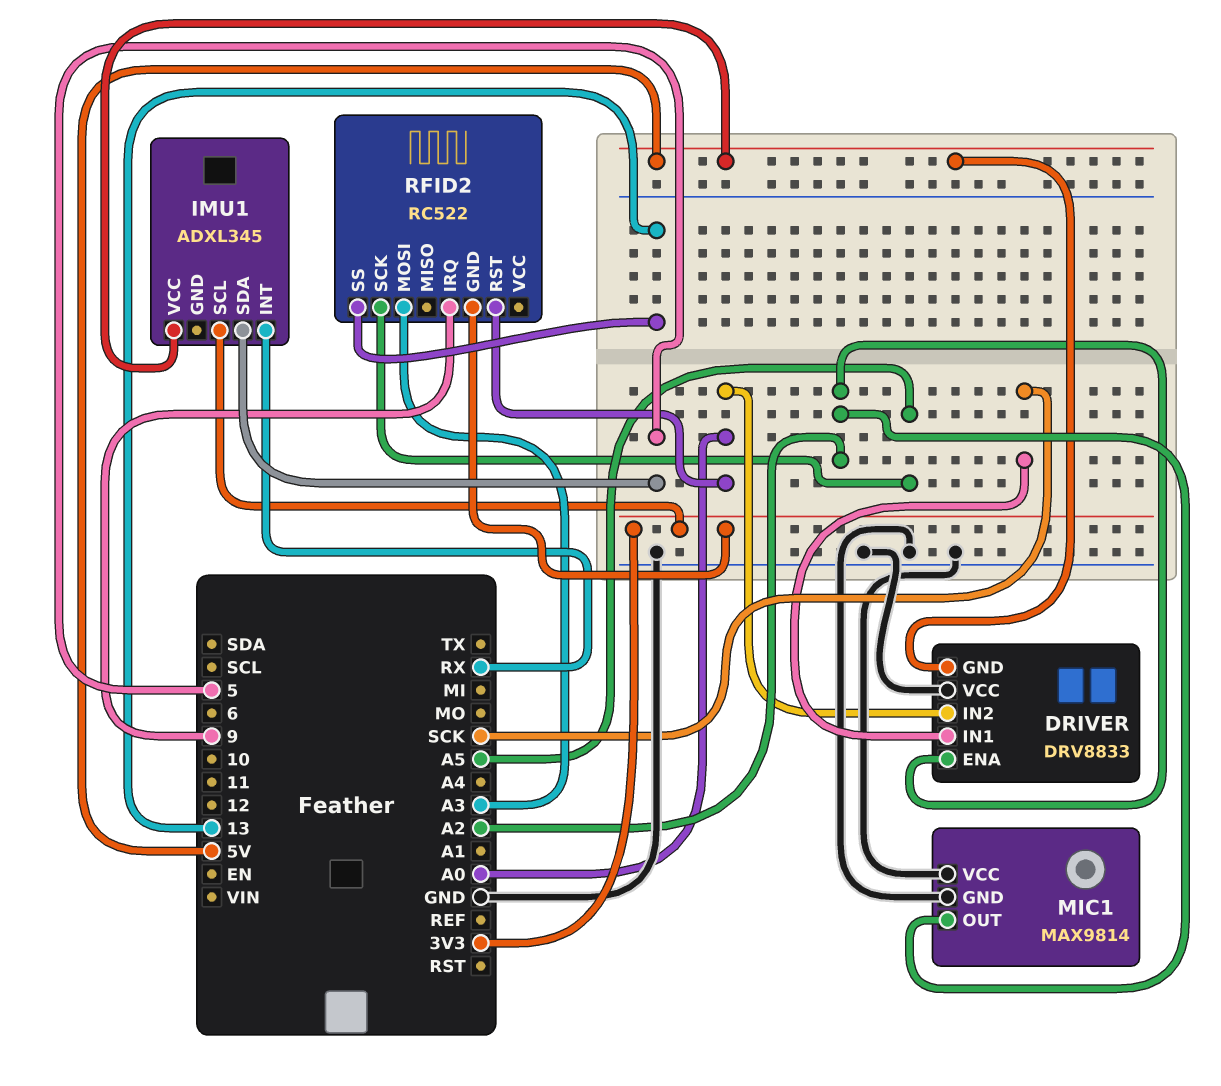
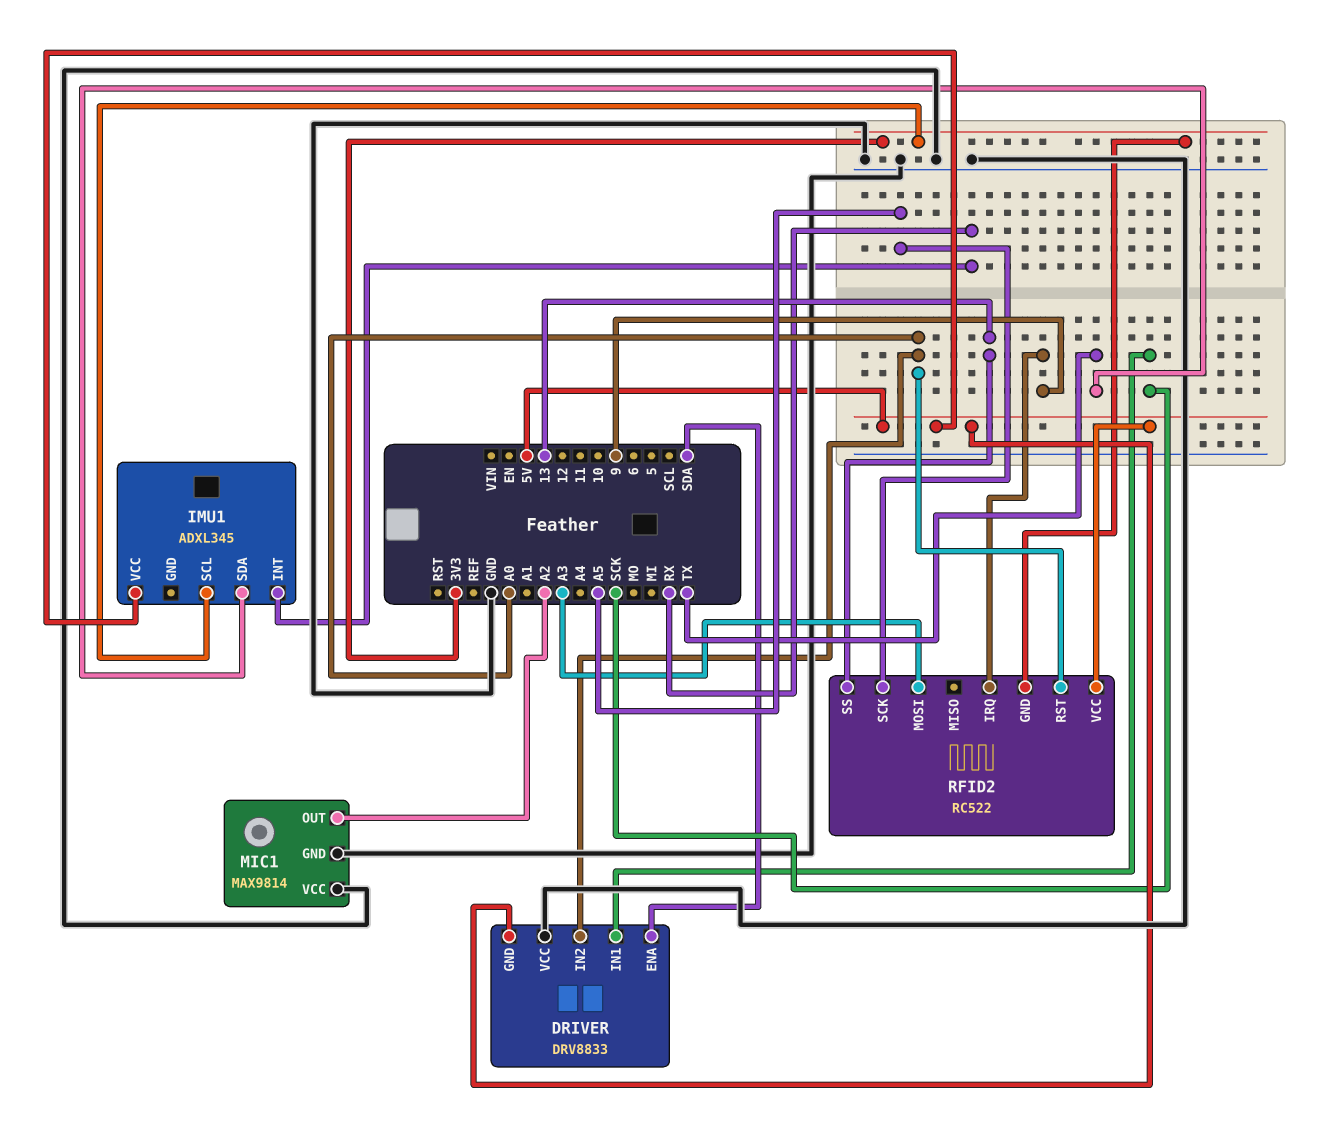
DRIVER pin ENA: A2 -> SDA
IMU1 pin SDA: 5 -> TX
RFID2 pin VCC: none -> 5V

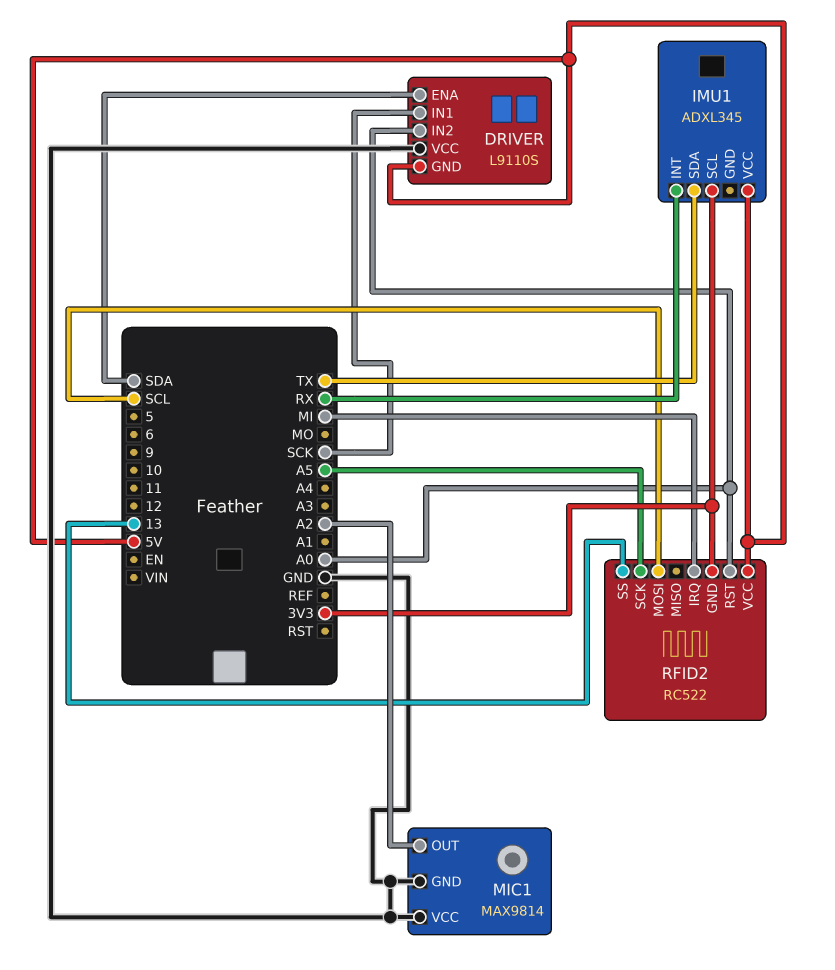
DRIVER: DRV8833 -> L9110S
RFID2 pin IRQ: 9 -> MI
RFID2 pin MOSI: A3 -> SCL

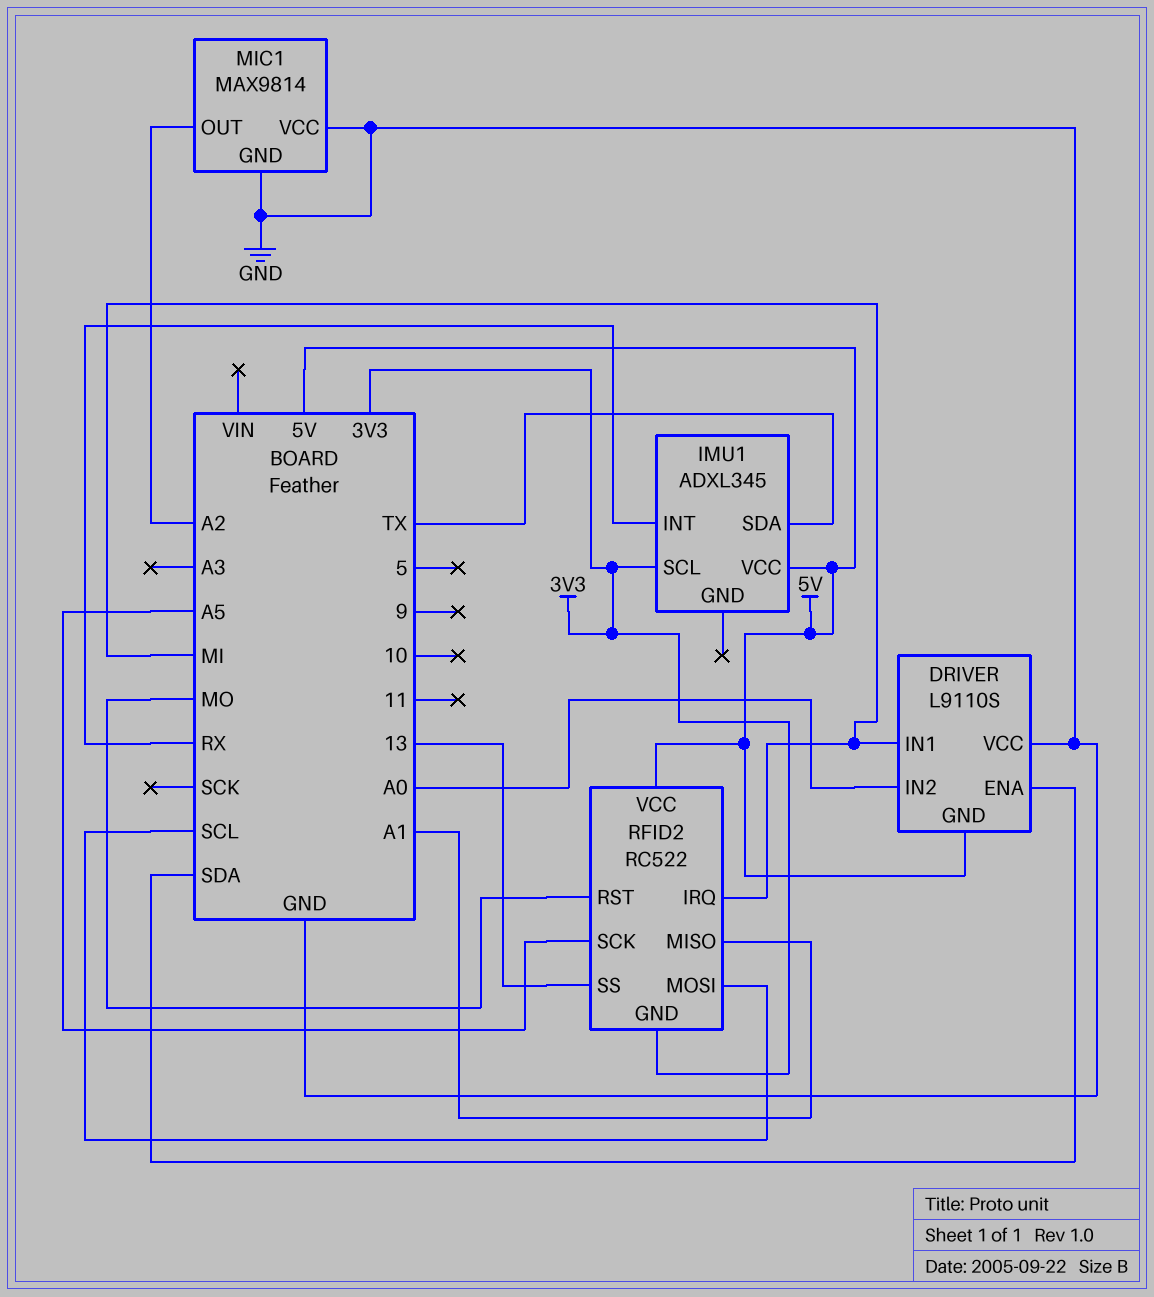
DRIVER pin IN1: SCK -> MI
RFID2 pin MISO: none -> A1
RFID2 pin RST: A0 -> MO

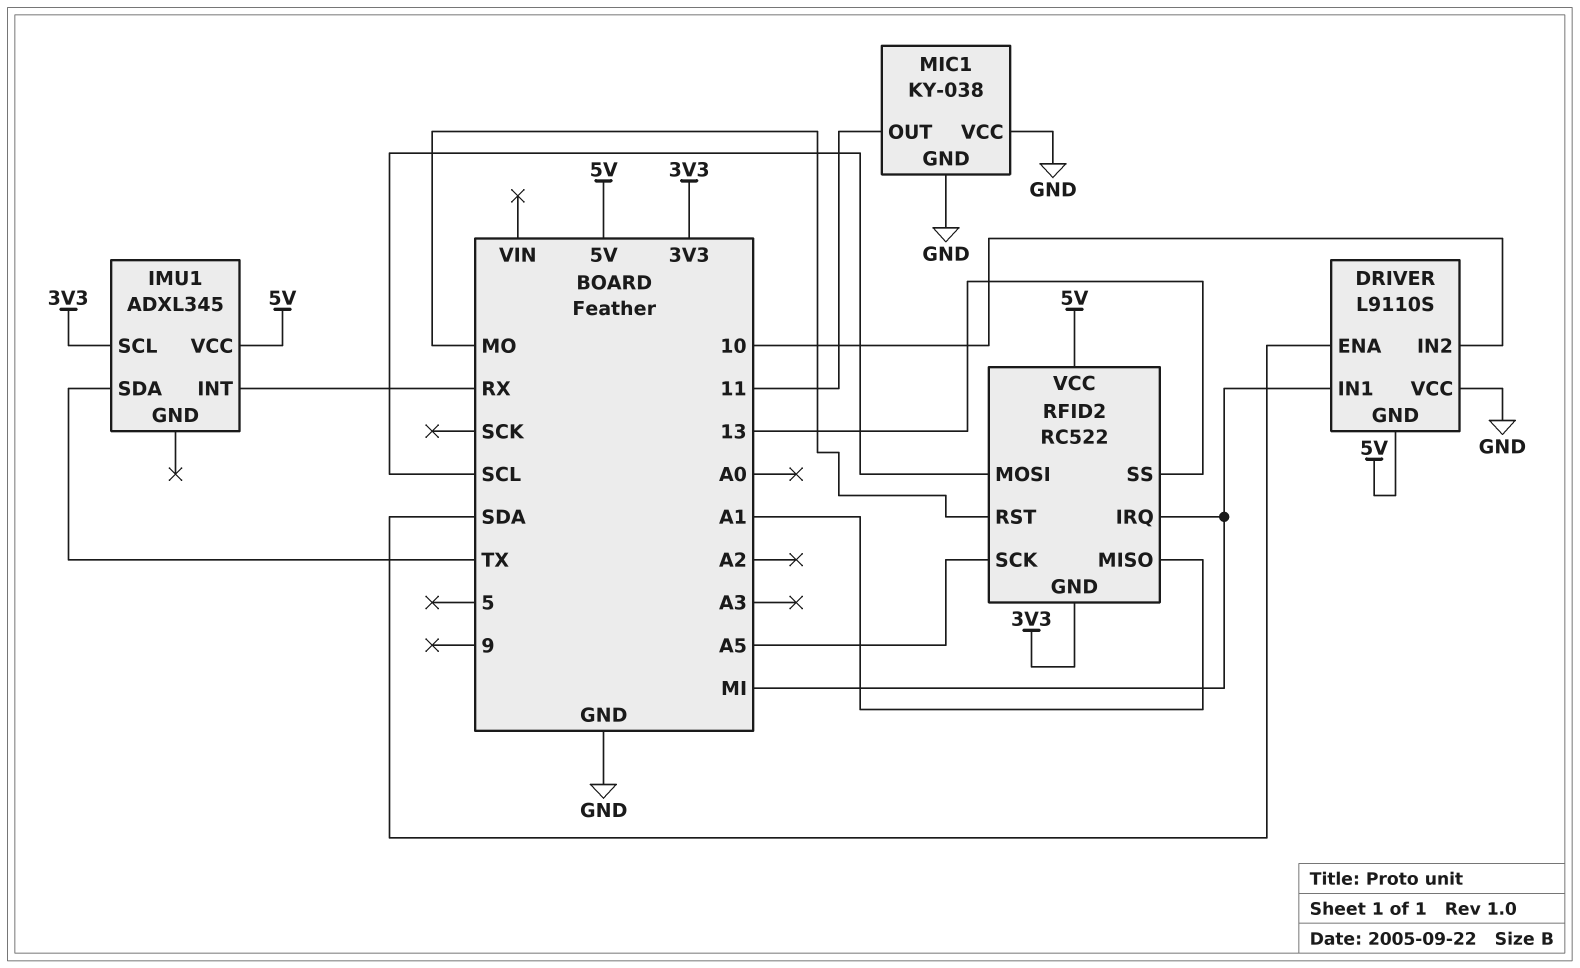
DRIVER pin IN2: A0 -> 10
MIC1: MAX9814 -> KY-038
MIC1 pin OUT: A2 -> 11

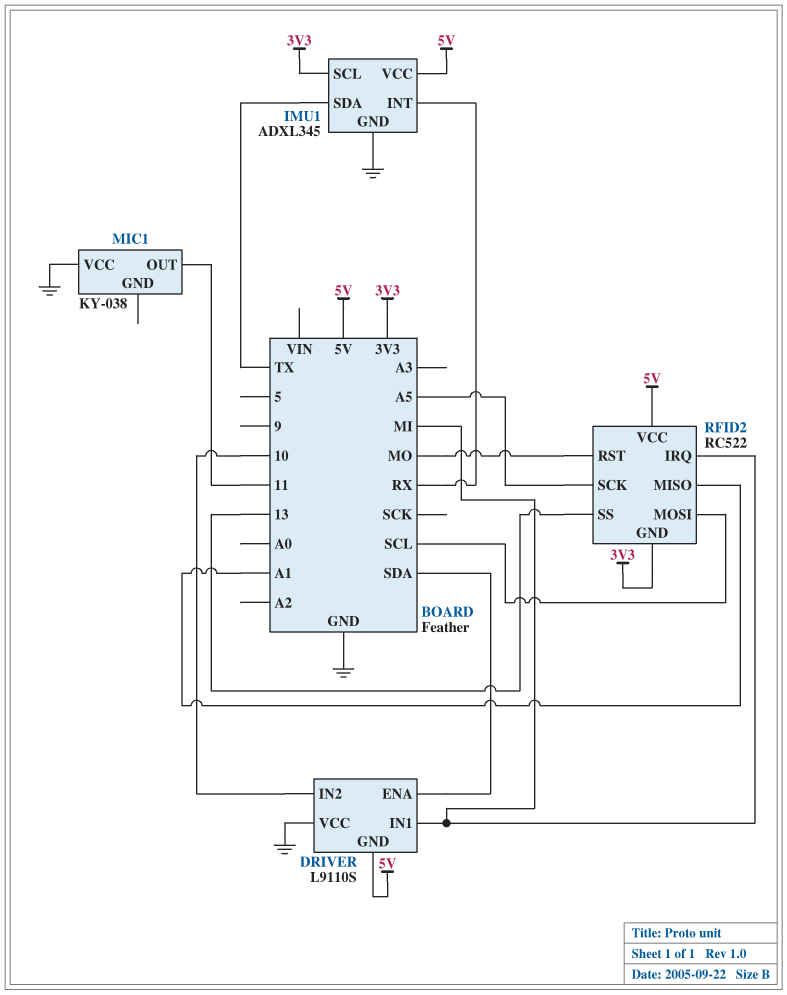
IMU1 pin GND: none -> GND
MIC1 pin GND: GND -> none

